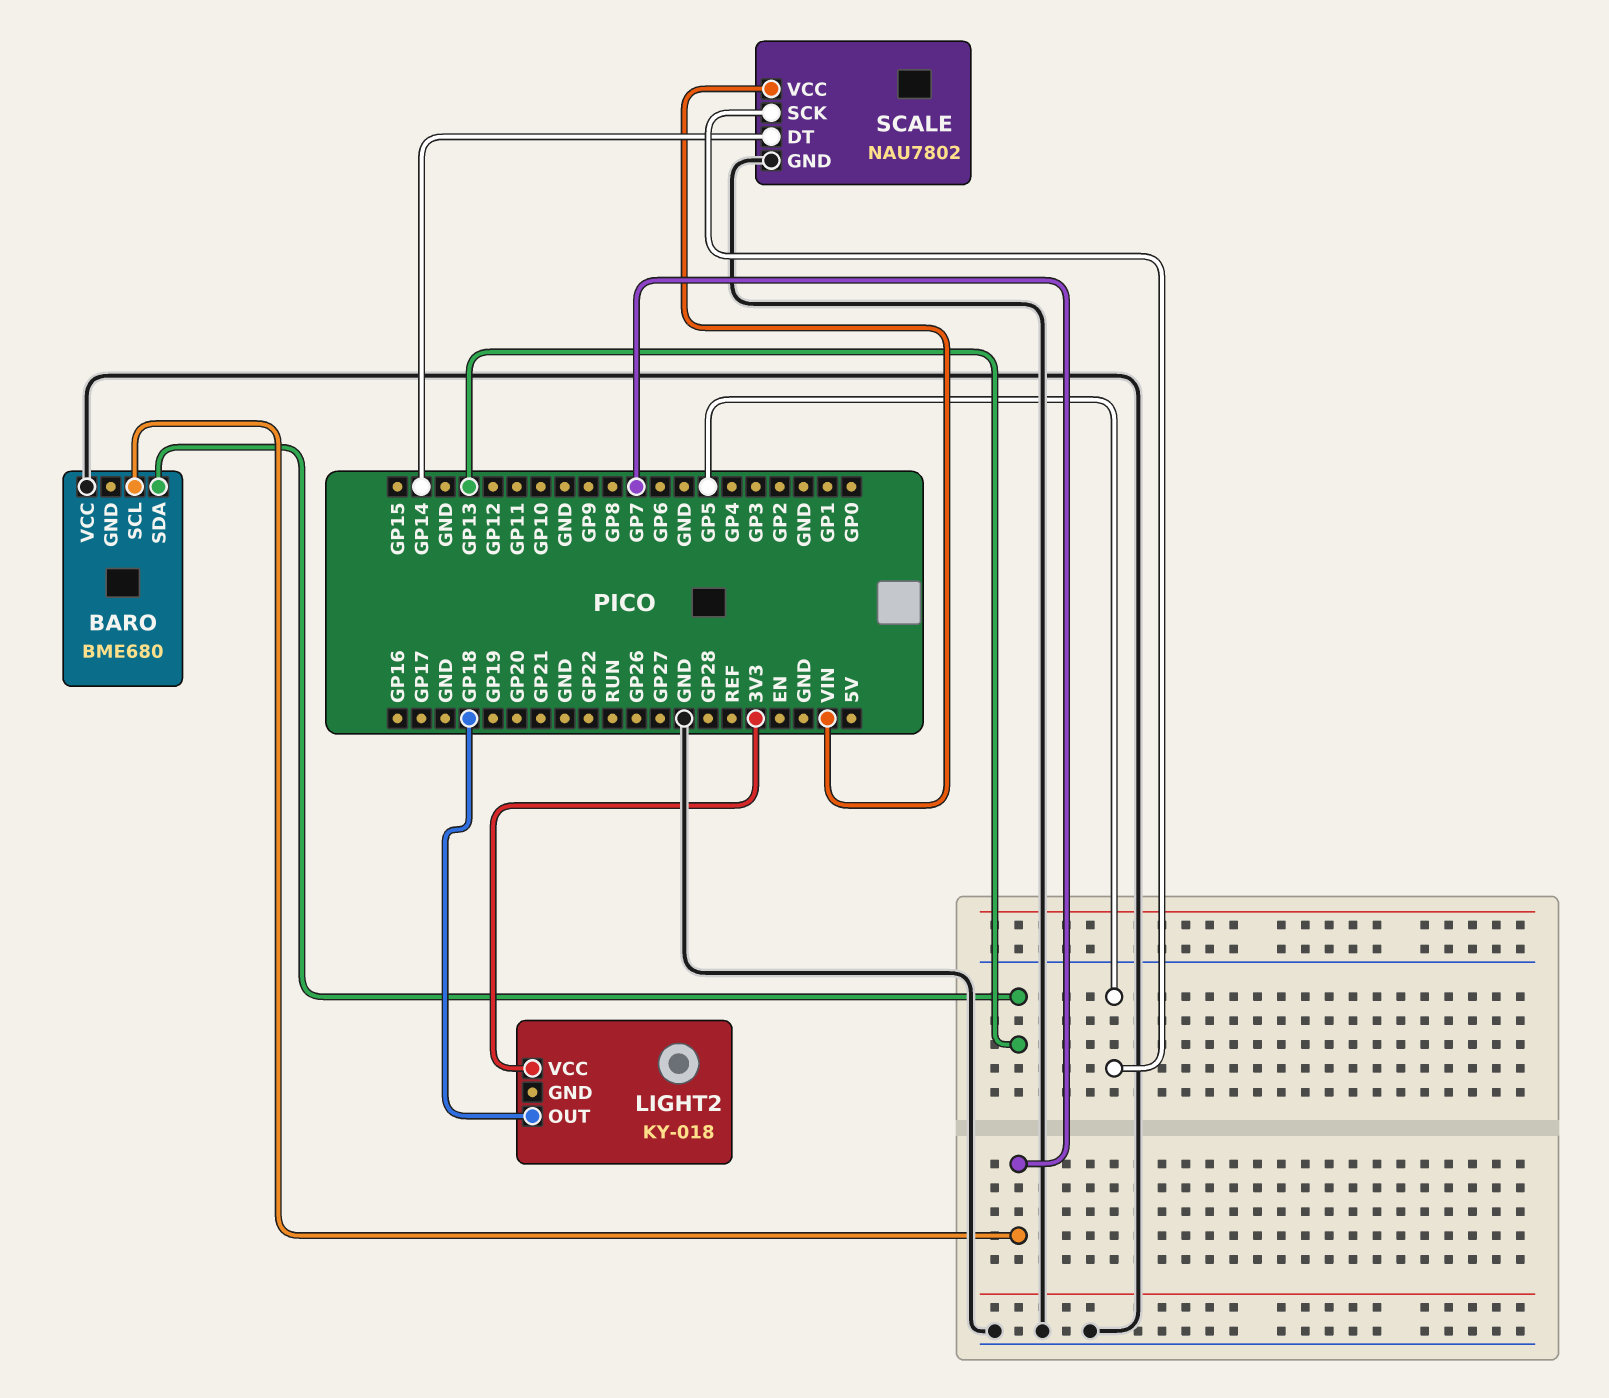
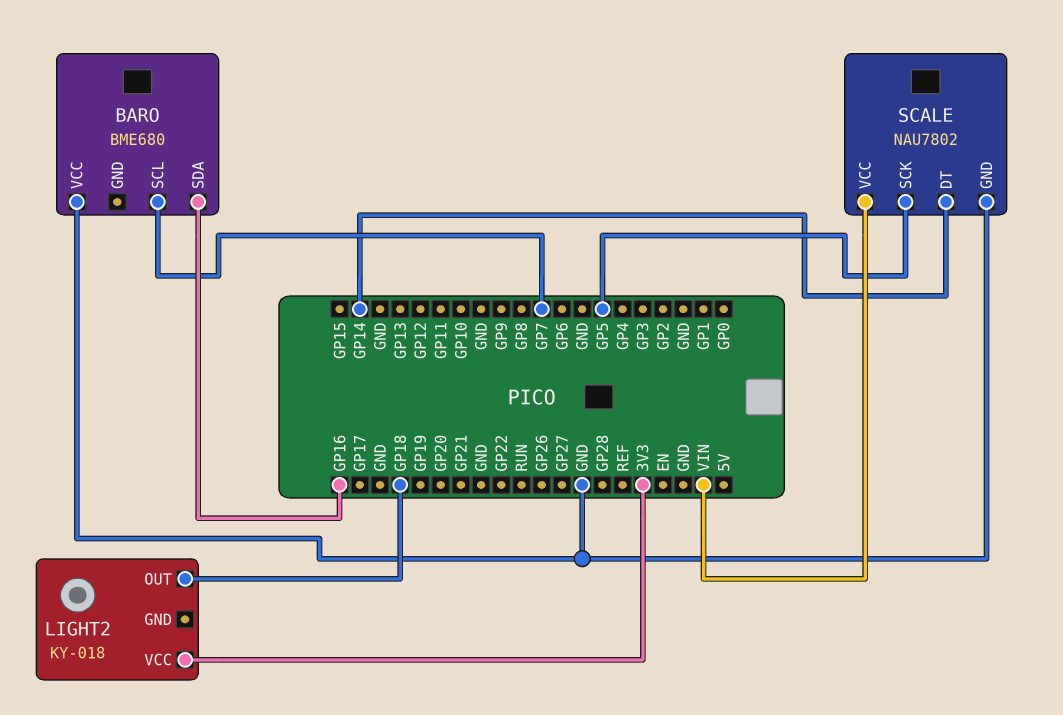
BARO pin SDA: GP13 -> GP16

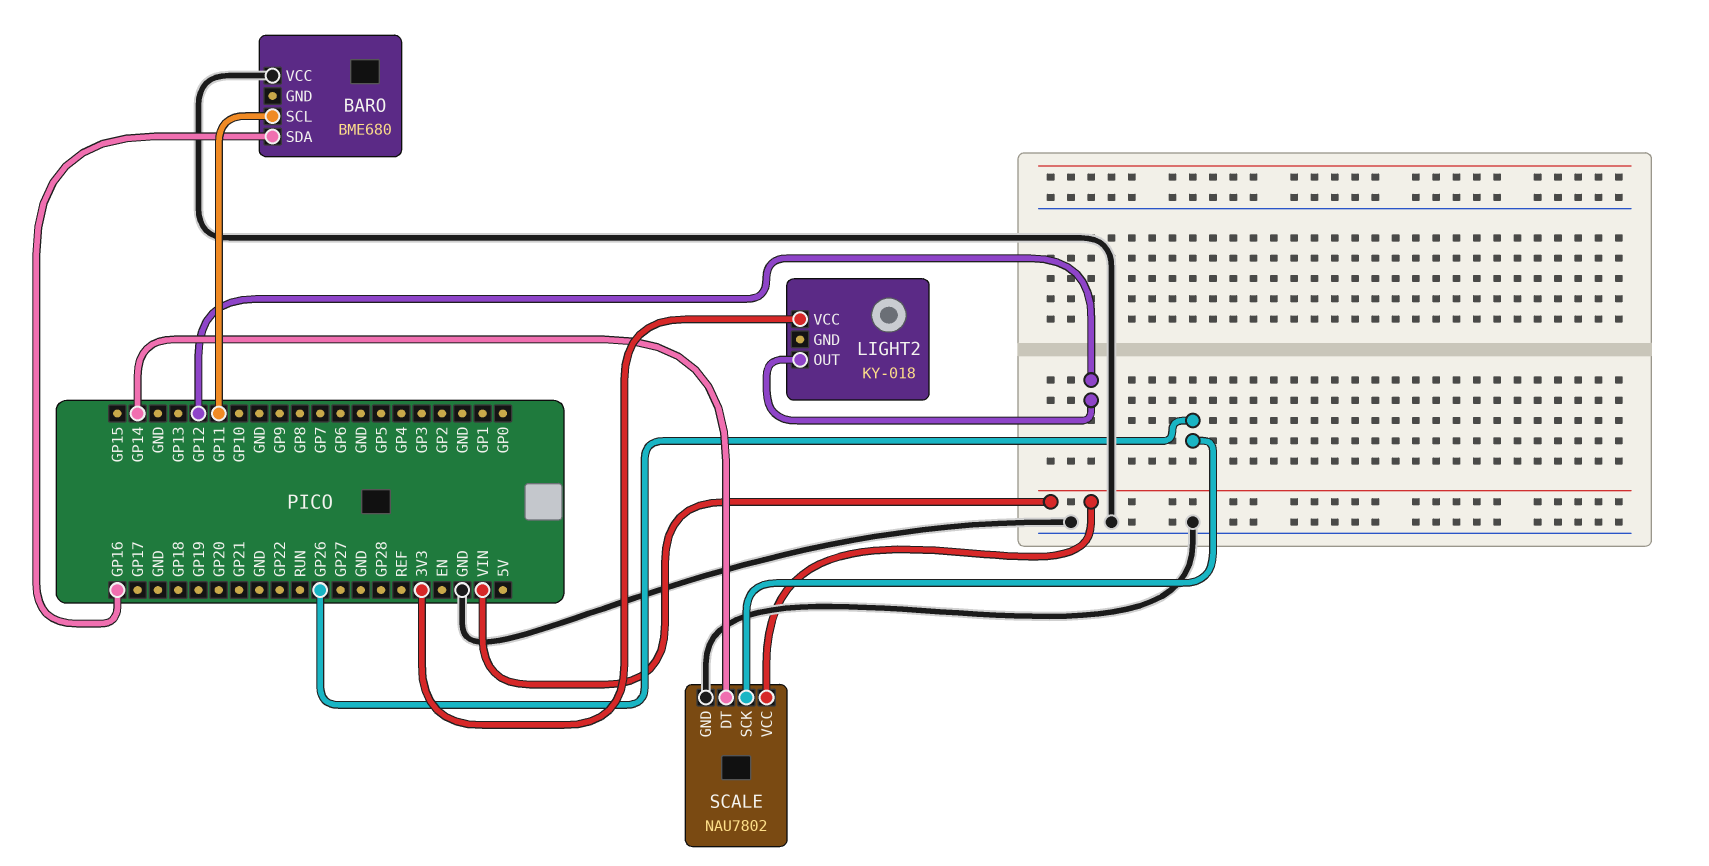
BARO pin SCL: GP7 -> GP11
LIGHT2 pin OUT: GP18 -> GP12
SCALE pin SCK: GP5 -> GP26

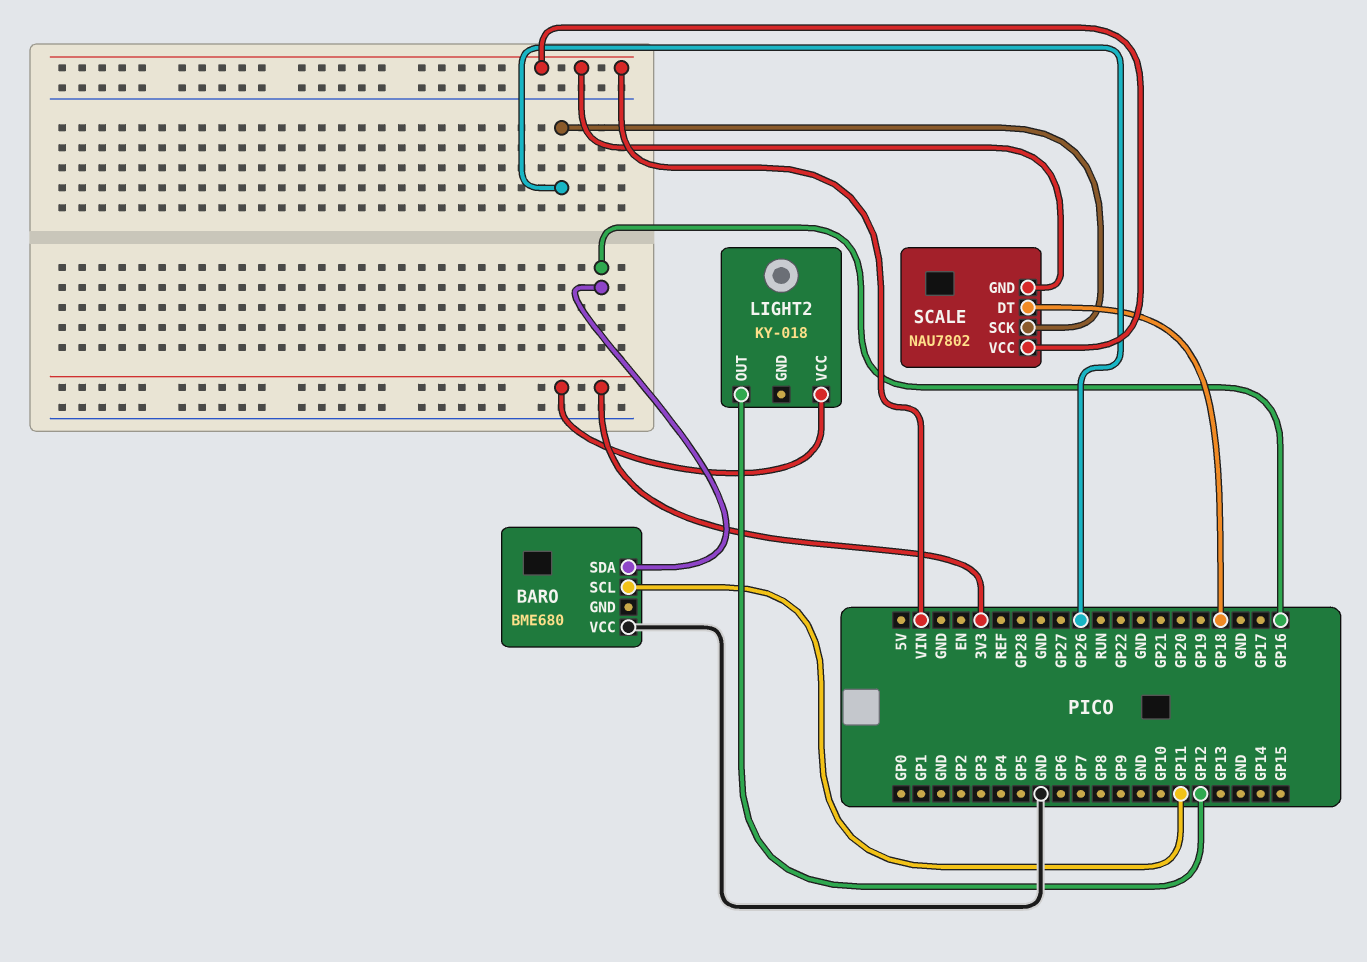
SCALE pin DT: GP14 -> GP18
SCALE pin GND: GND -> VIN

